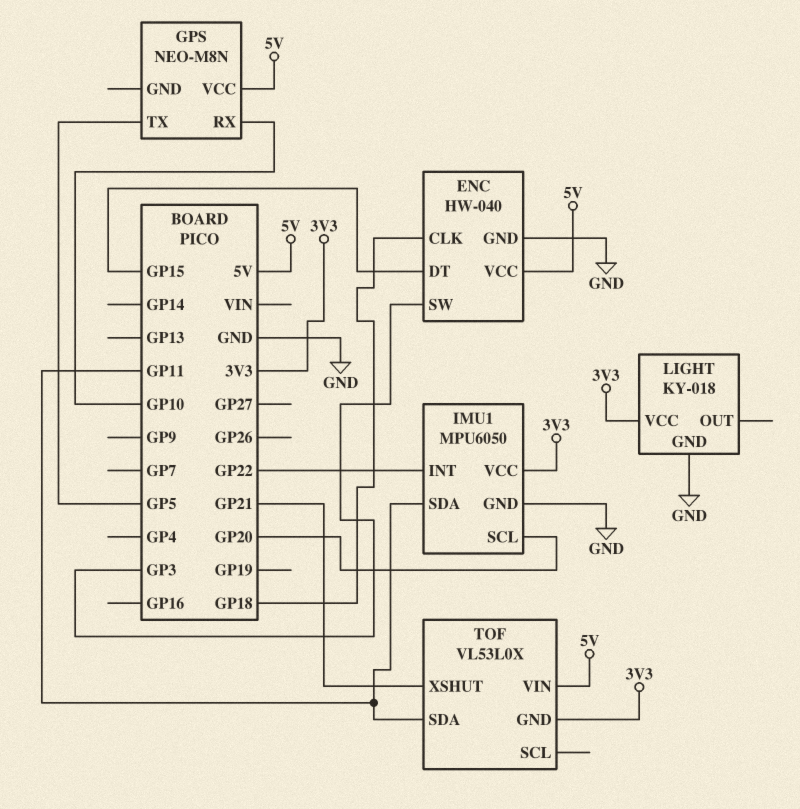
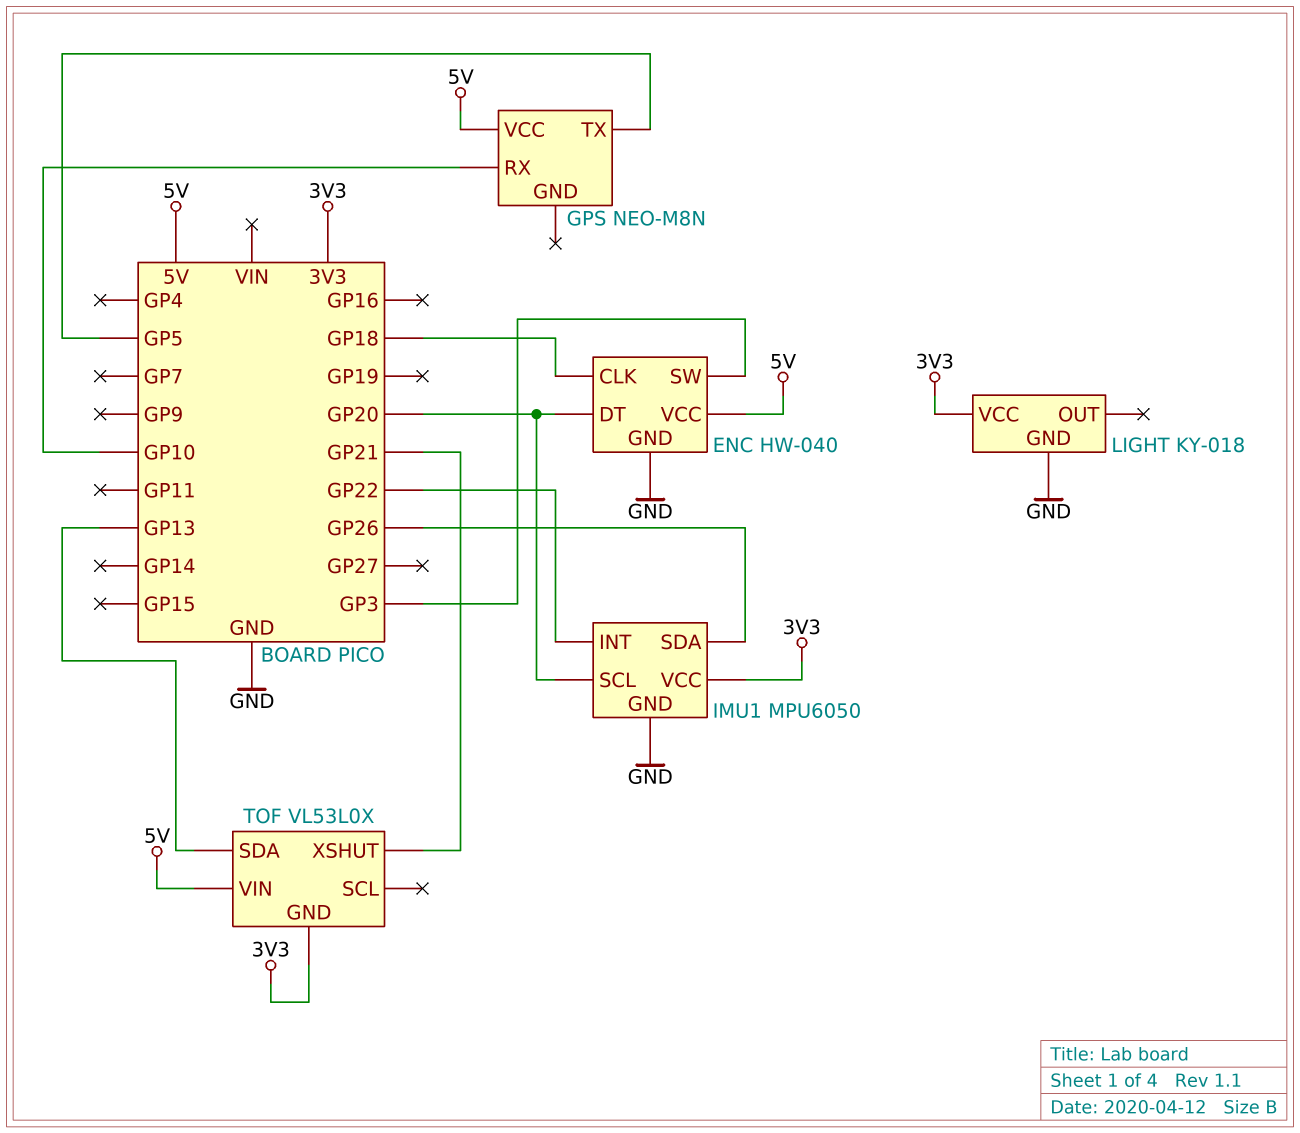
ENC pin DT: GP15 -> GP20
IMU1 pin SDA: GP11 -> GP26
TOF pin SDA: GP11 -> GP13

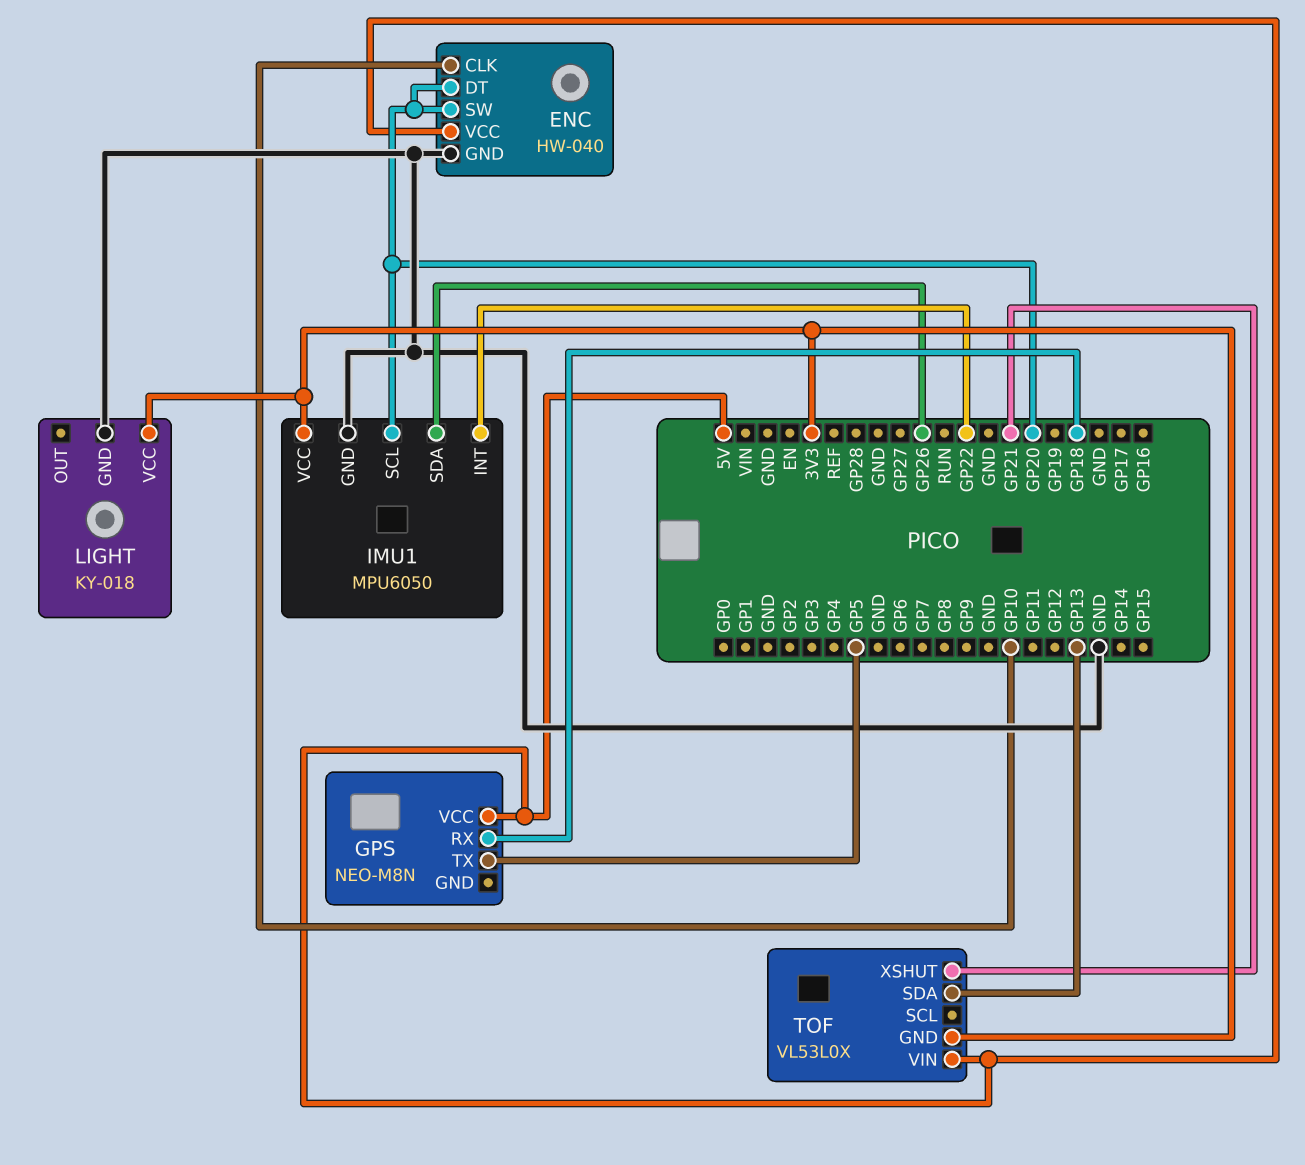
ENC pin CLK: GP18 -> GP10
ENC pin SW: GP3 -> GP20
GPS pin RX: GP10 -> GP18

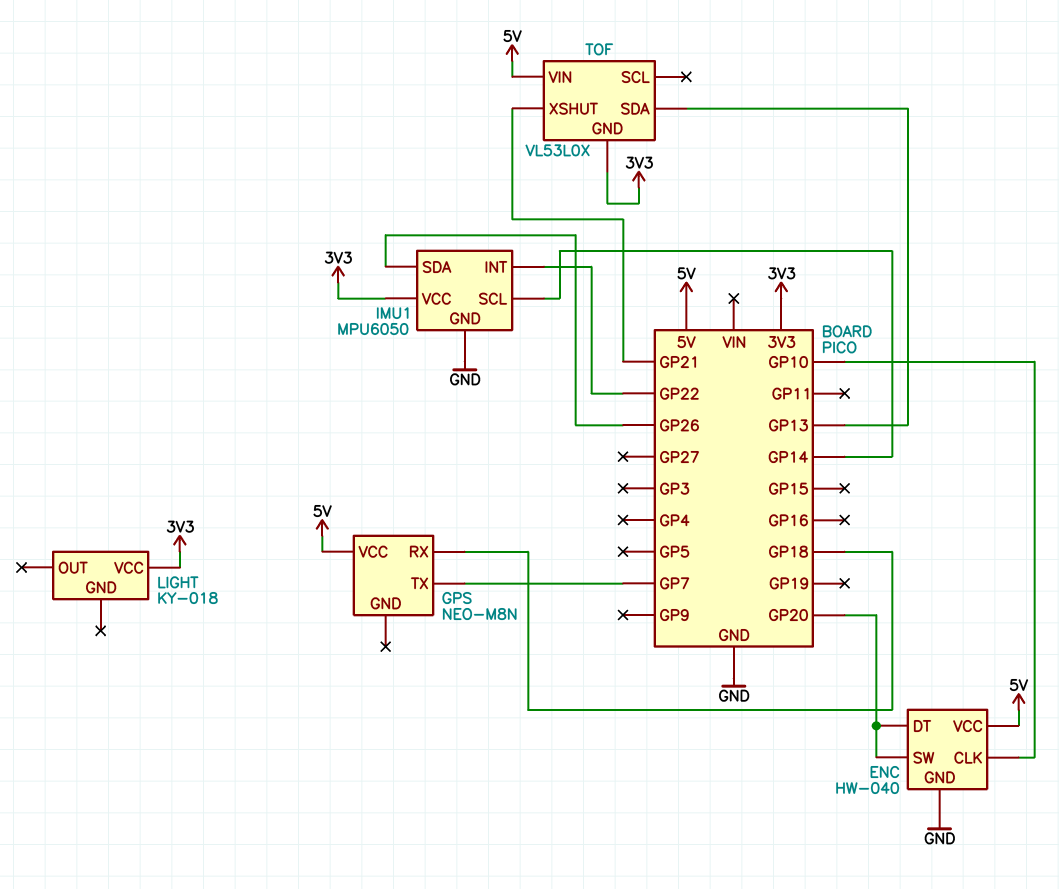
GPS pin TX: GP5 -> GP7
IMU1 pin SCL: GP20 -> GP14
LIGHT pin GND: GND -> none

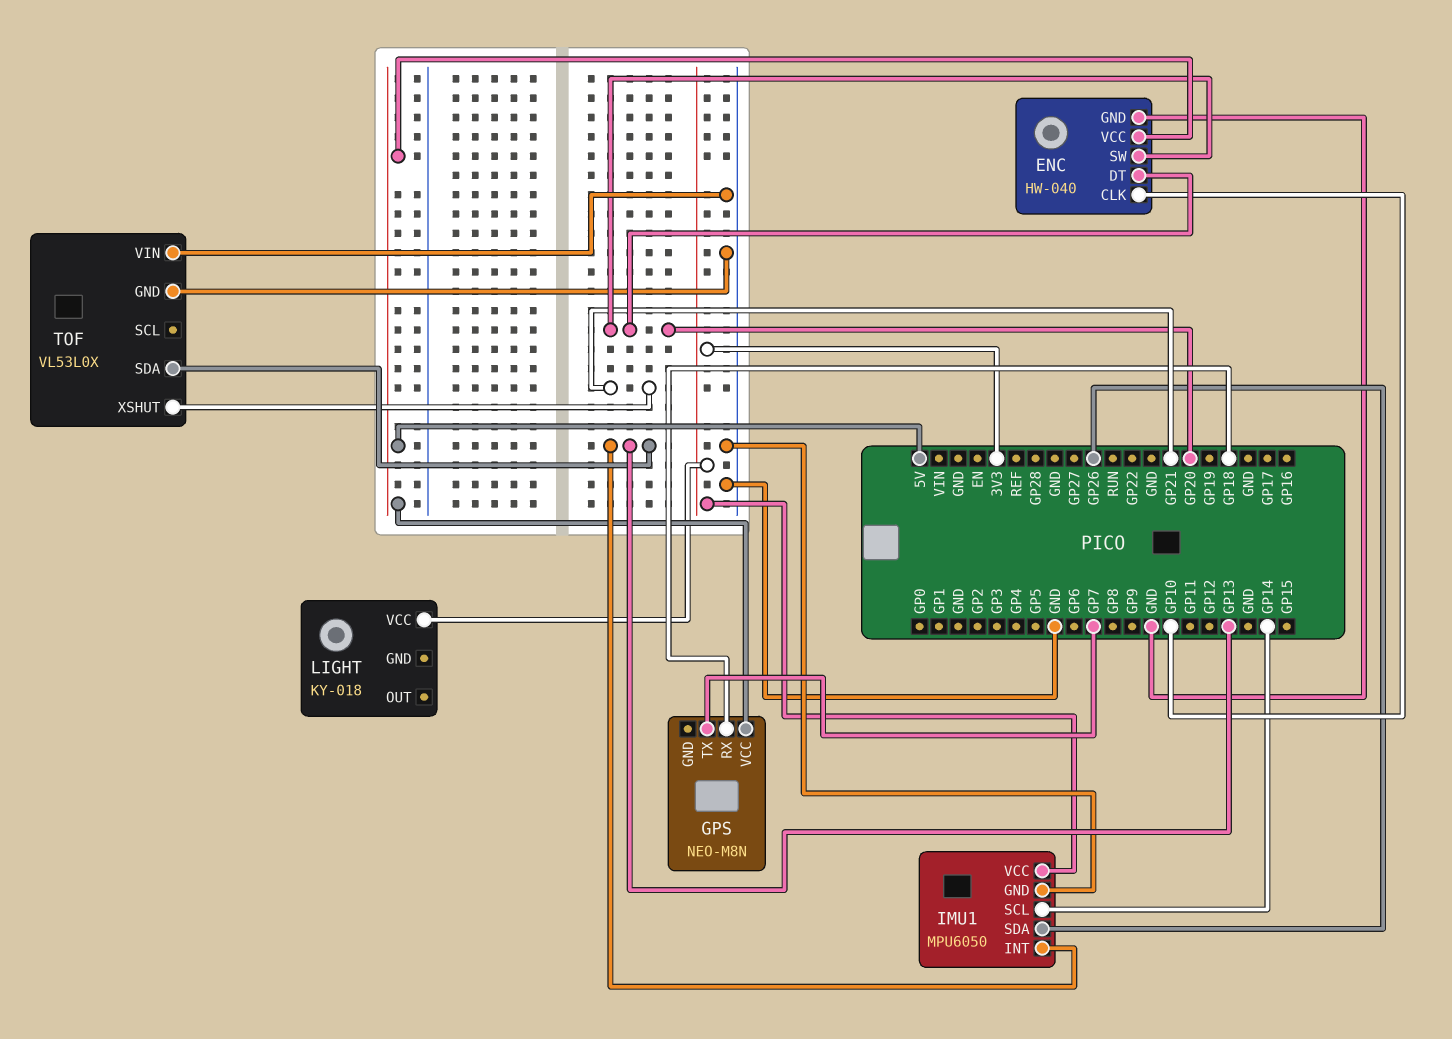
IMU1 pin INT: GP22 -> GP13
TOF pin GND: 3V3 -> GND
TOF pin VIN: 5V -> GND

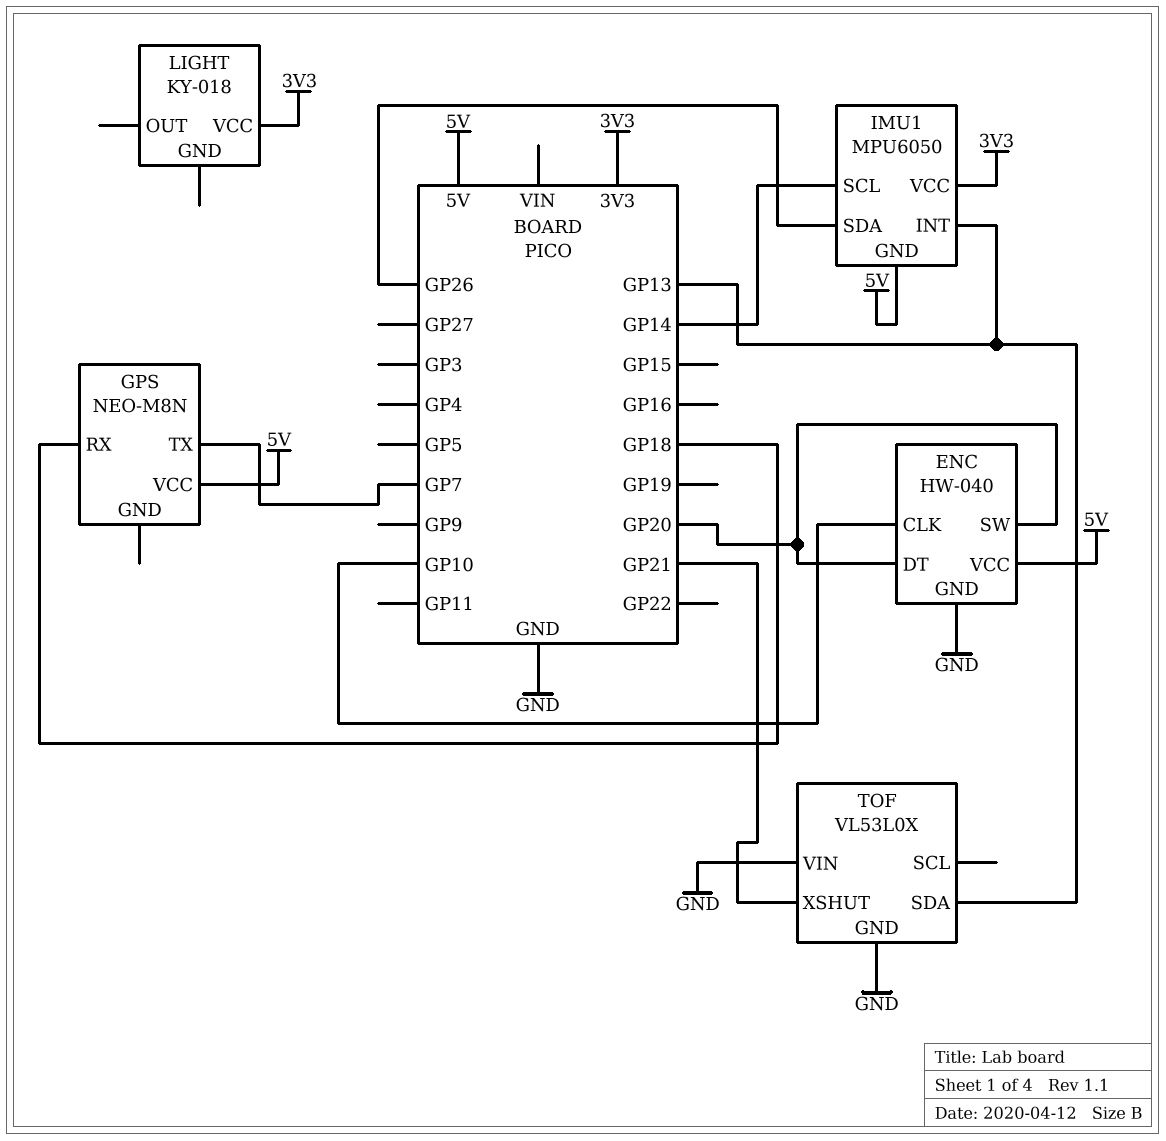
IMU1 pin GND: GND -> 5V

